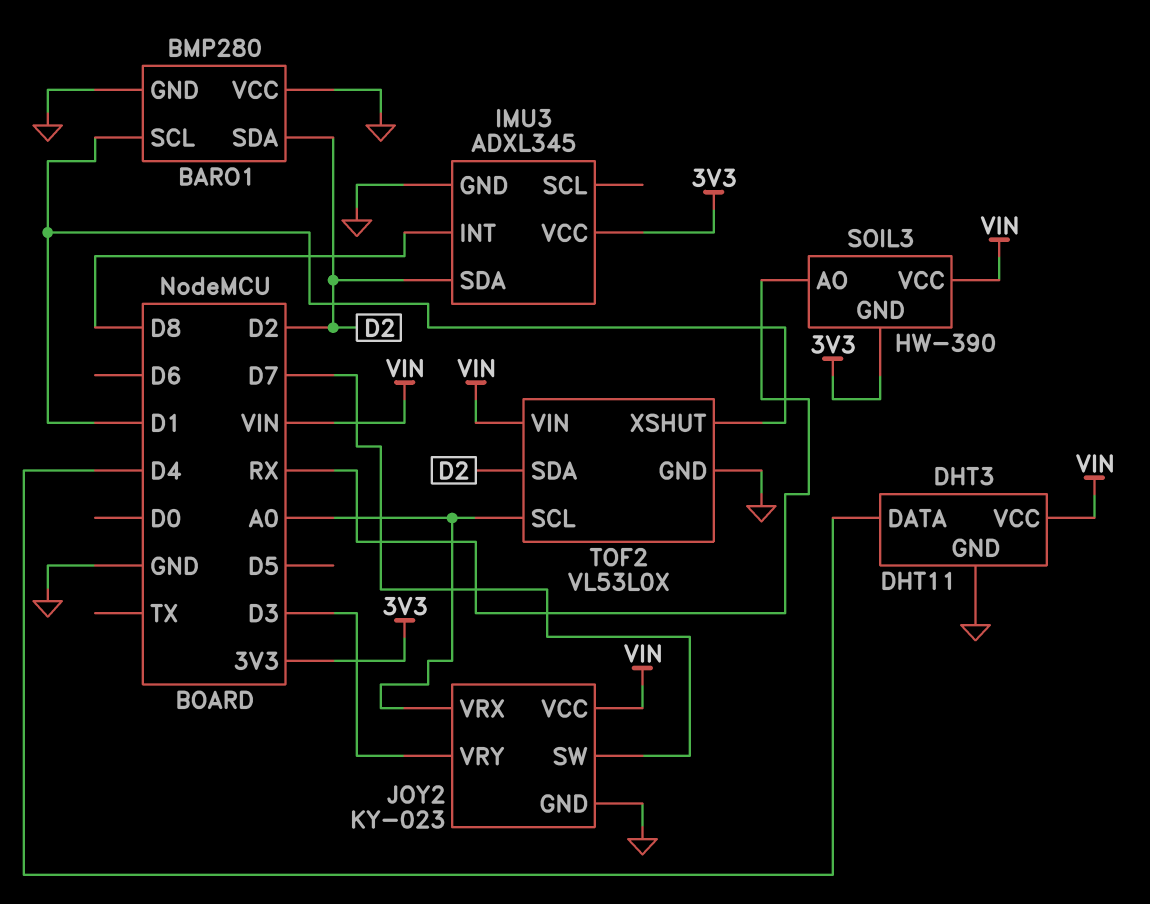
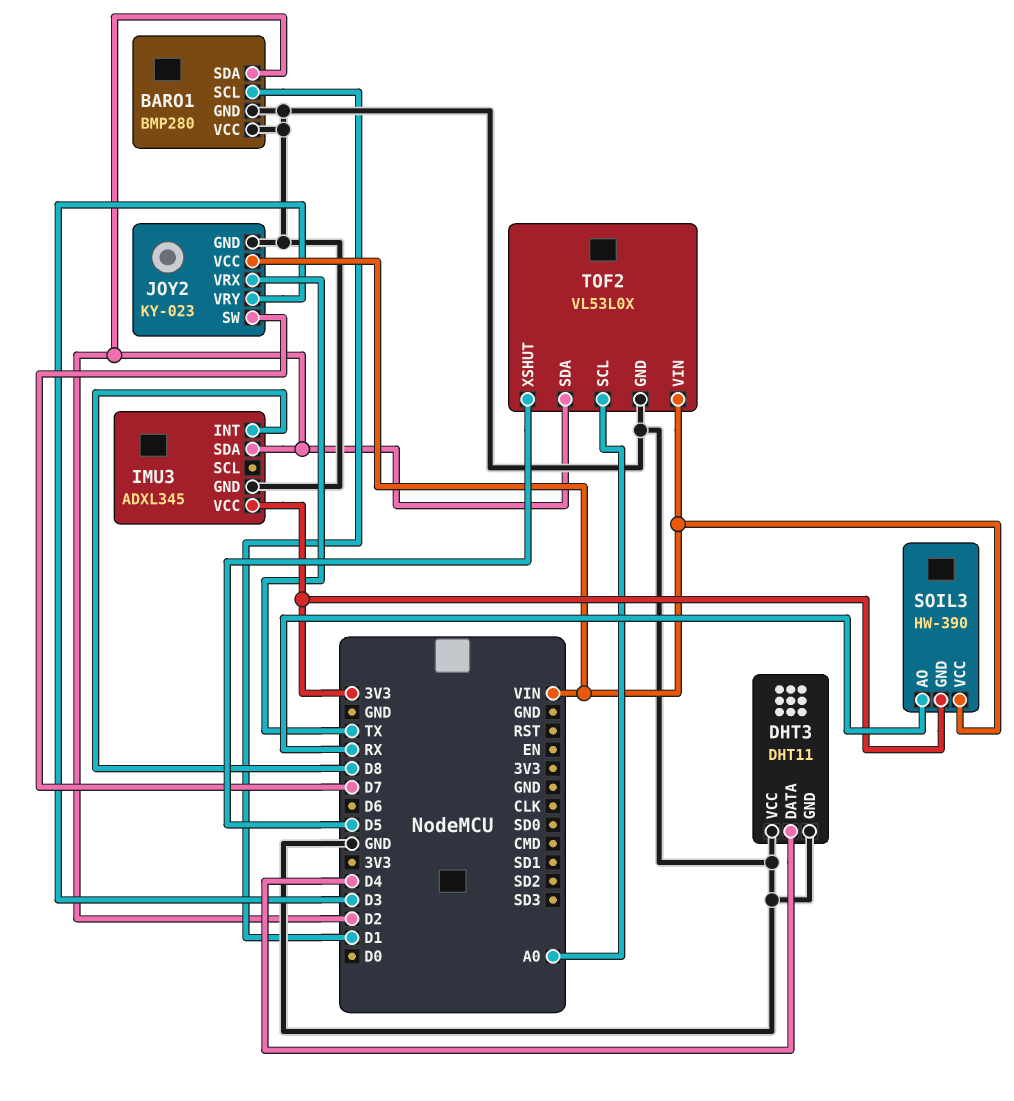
DHT3 pin VCC: VIN -> GND
JOY2 pin VRX: A0 -> TX
TOF2 pin XSHUT: D1 -> D5

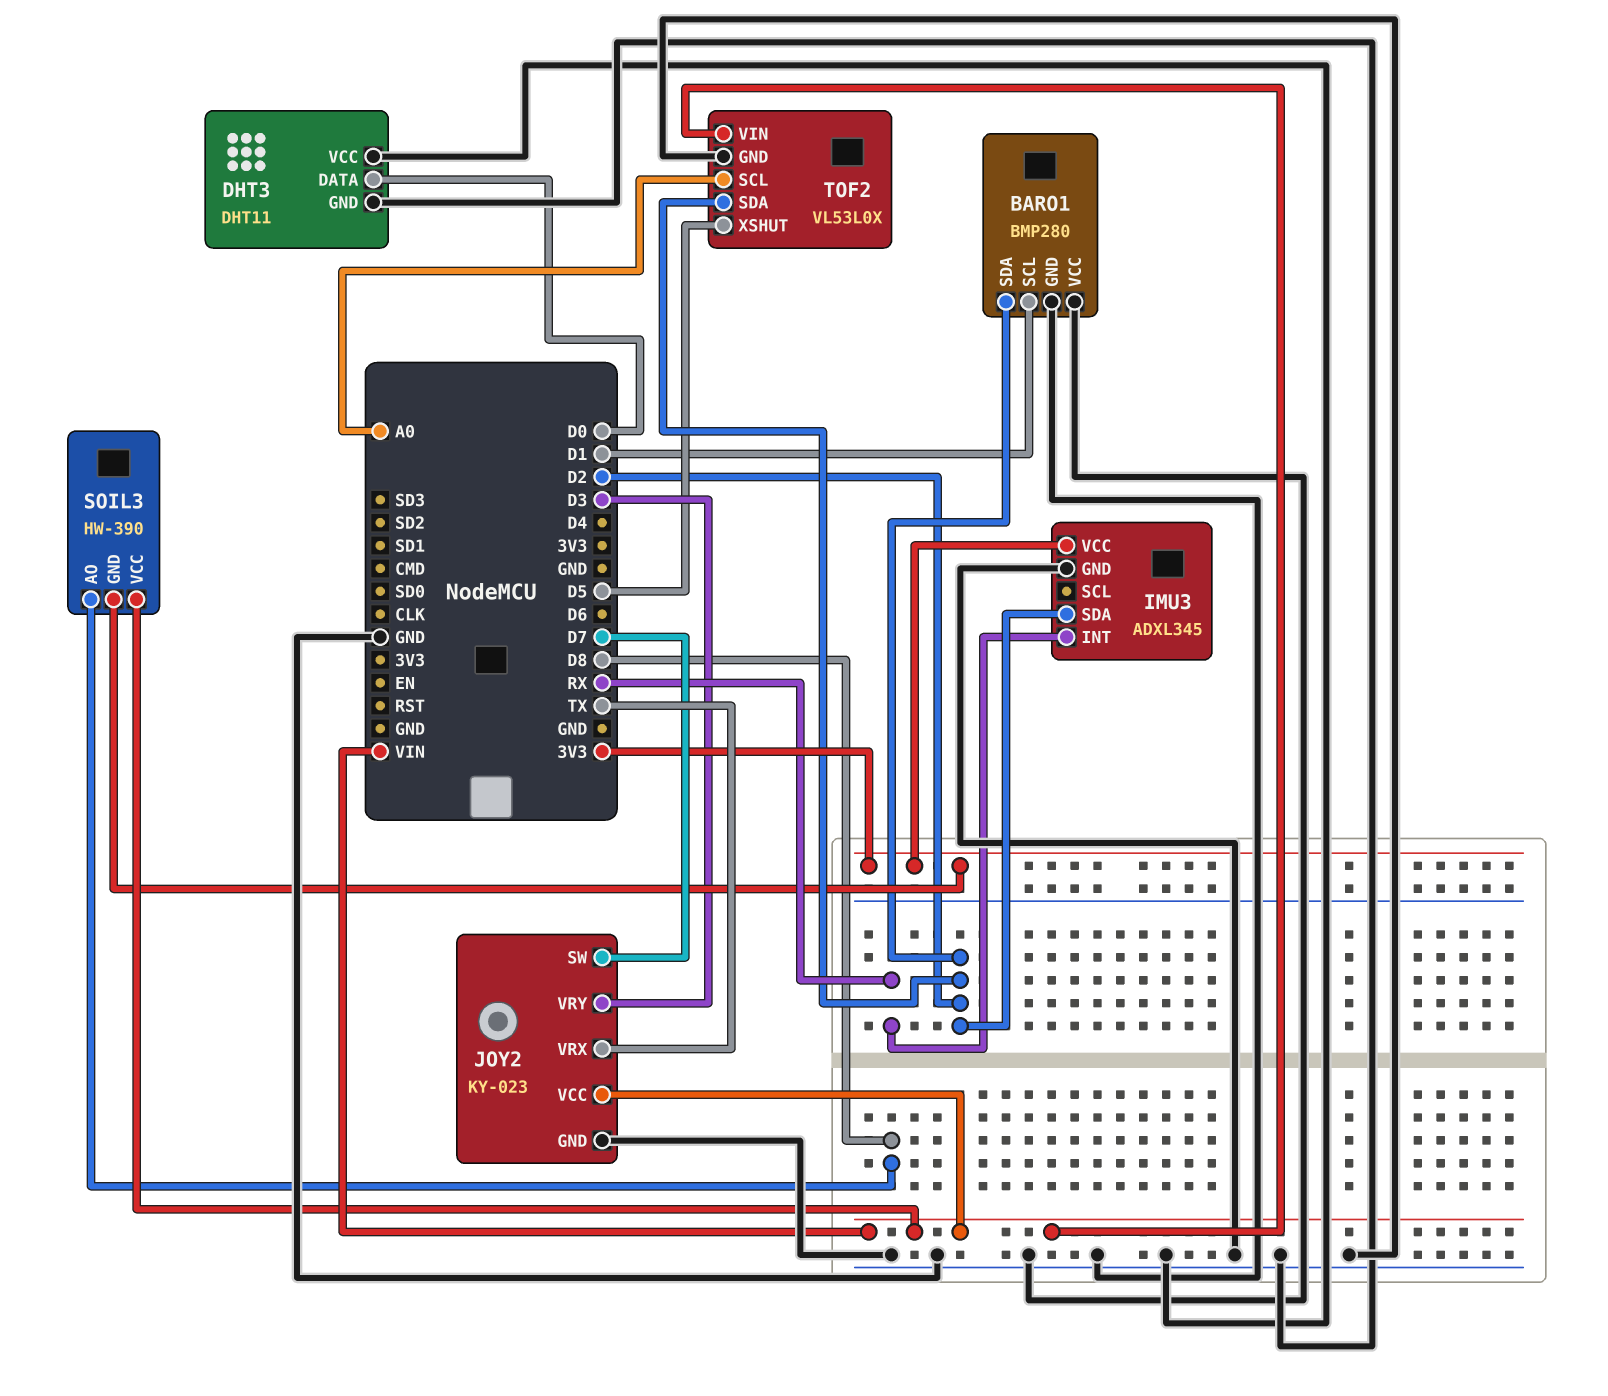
DHT3 pin DATA: D4 -> D0
IMU3 pin INT: D8 -> RX
SOIL3 pin AO: RX -> D8

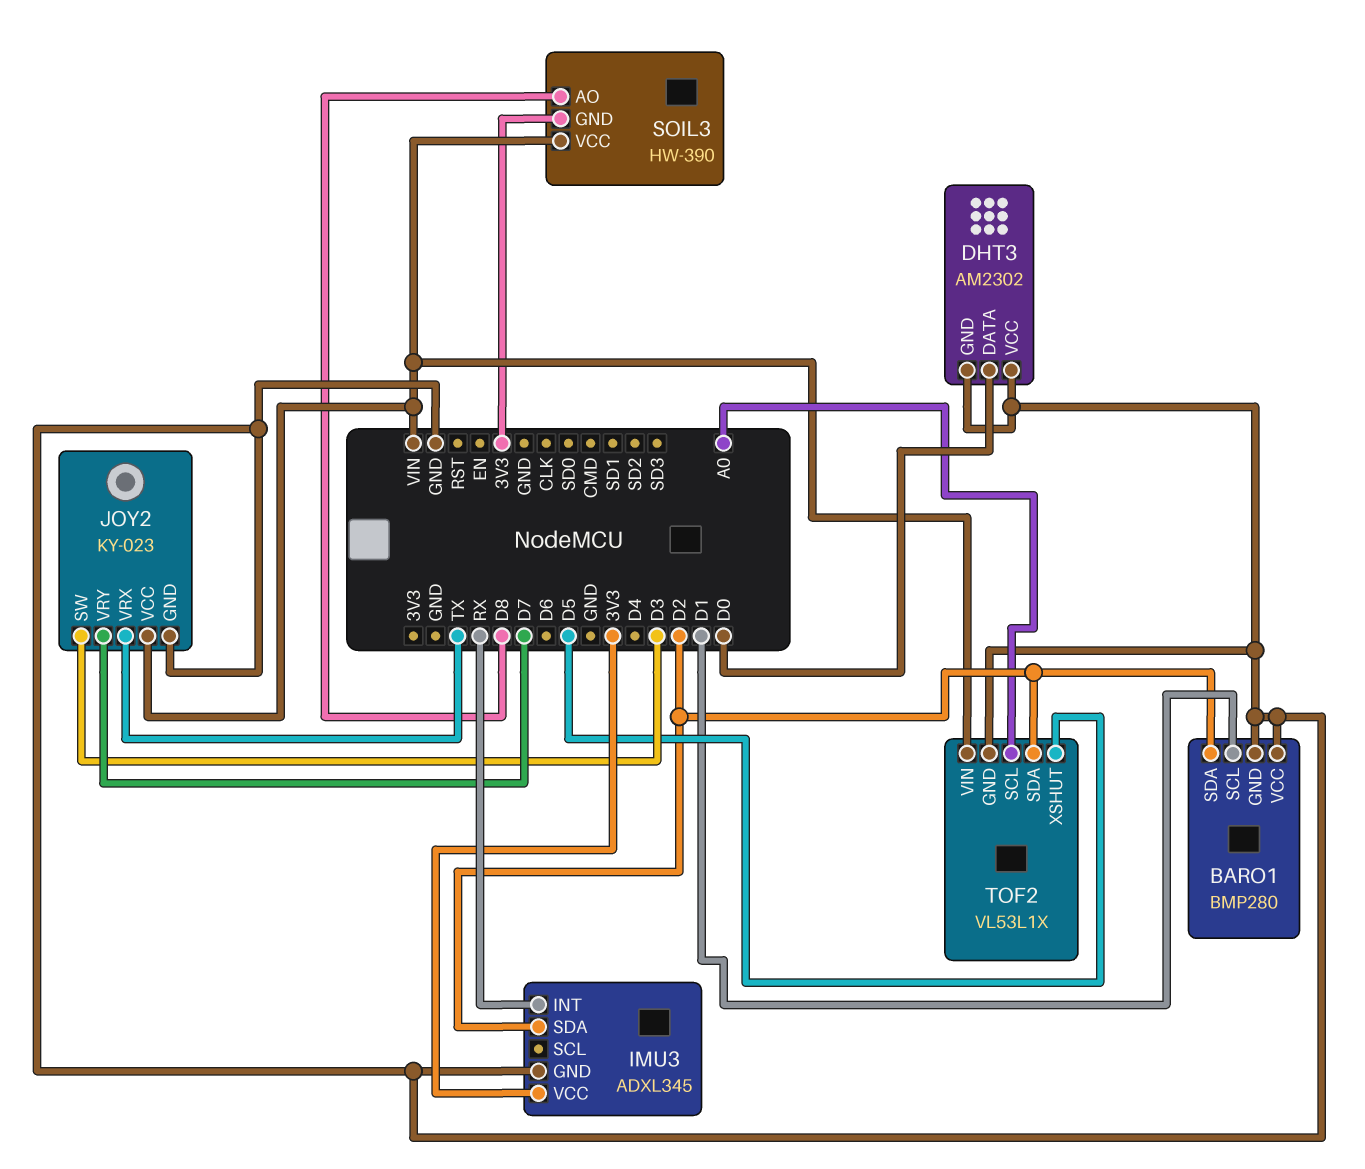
DHT3: DHT11 -> AM2302
JOY2 pin SW: D7 -> D3
JOY2 pin VRY: D3 -> D7
TOF2: VL53L0X -> VL53L1X

